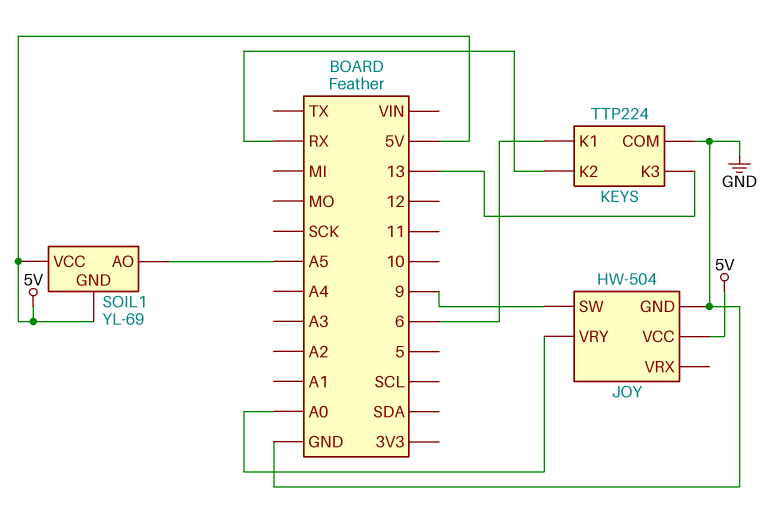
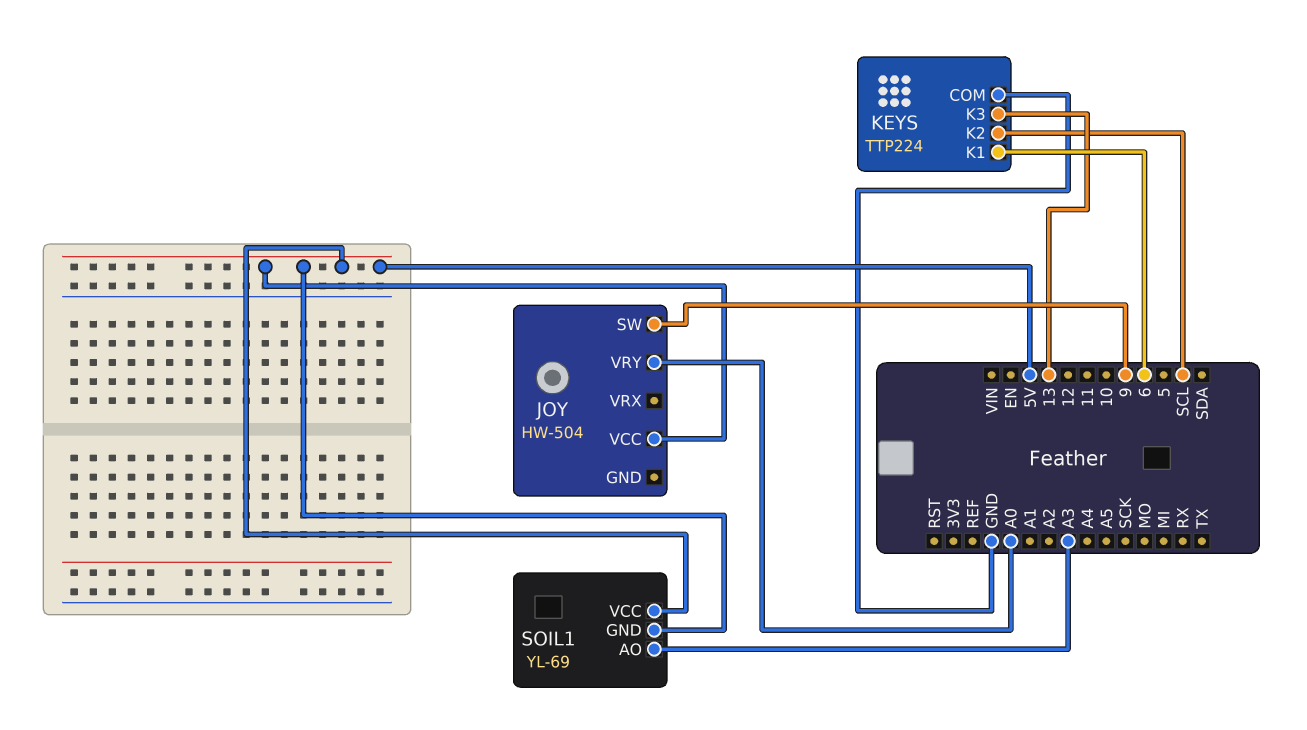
JOY pin GND: GND -> none
KEYS pin K2: RX -> SCL
SOIL1 pin AO: A5 -> A3

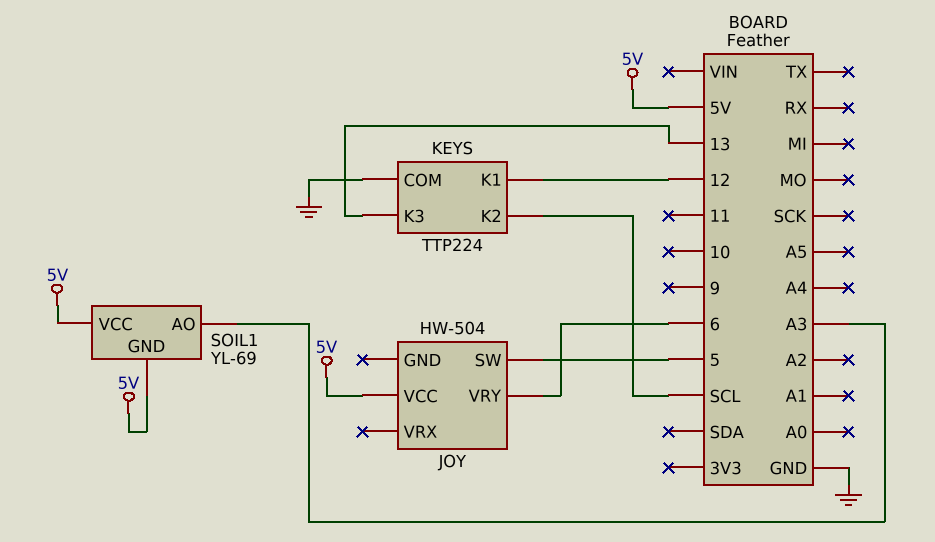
JOY pin SW: 9 -> 5
JOY pin VRY: A0 -> 6
KEYS pin K1: 6 -> 12

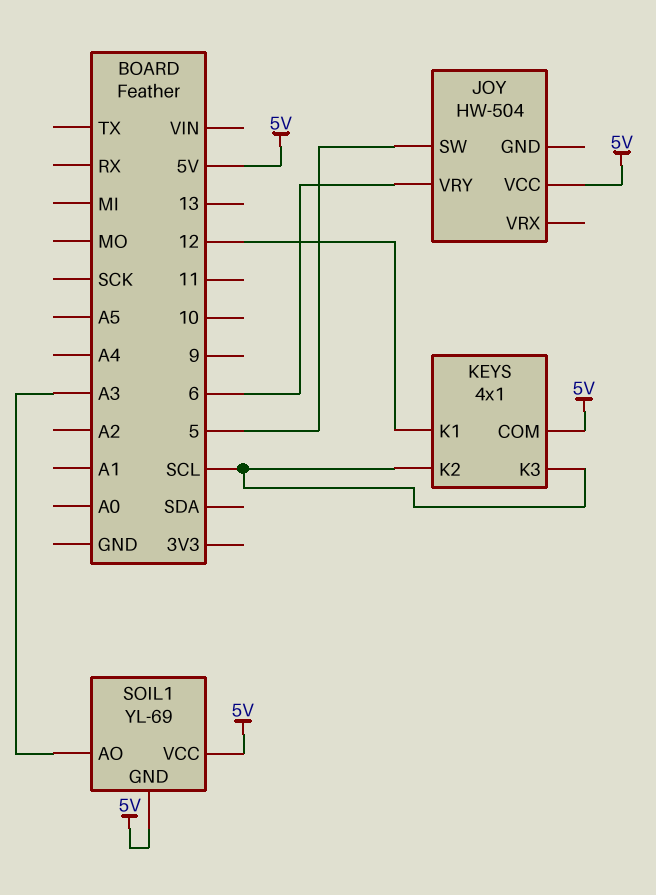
KEYS: TTP224 -> 4x1
KEYS pin COM: GND -> 5V
KEYS pin K3: 13 -> SCL

